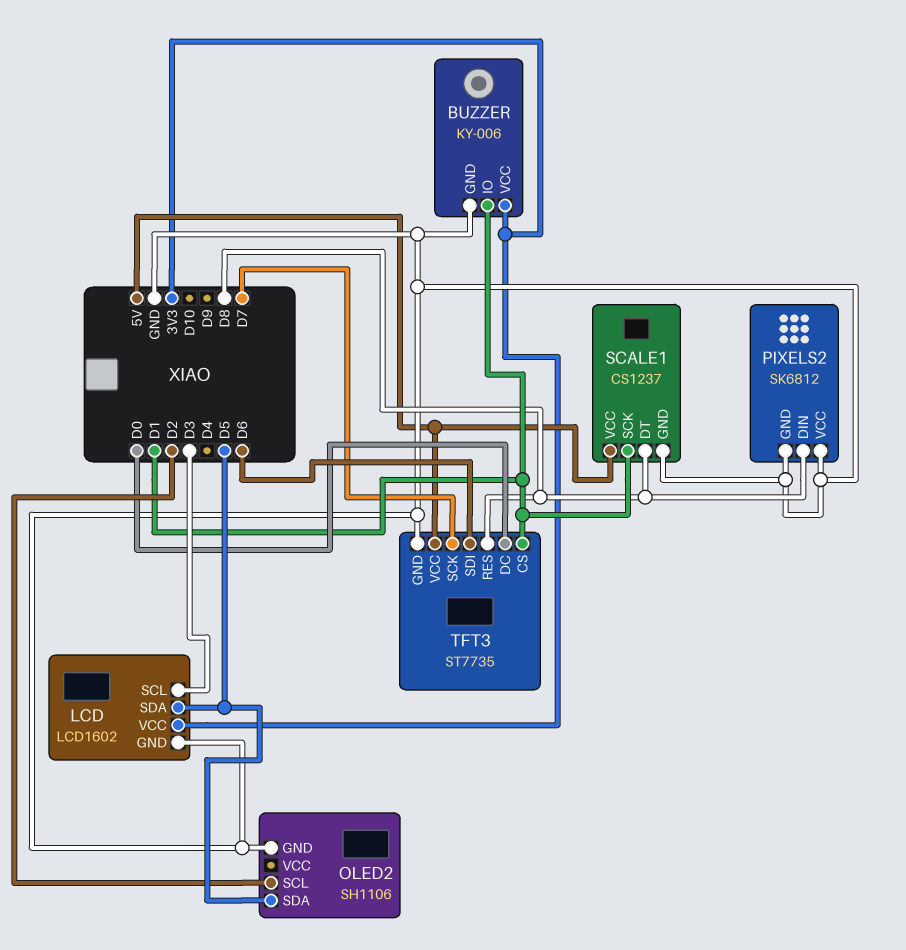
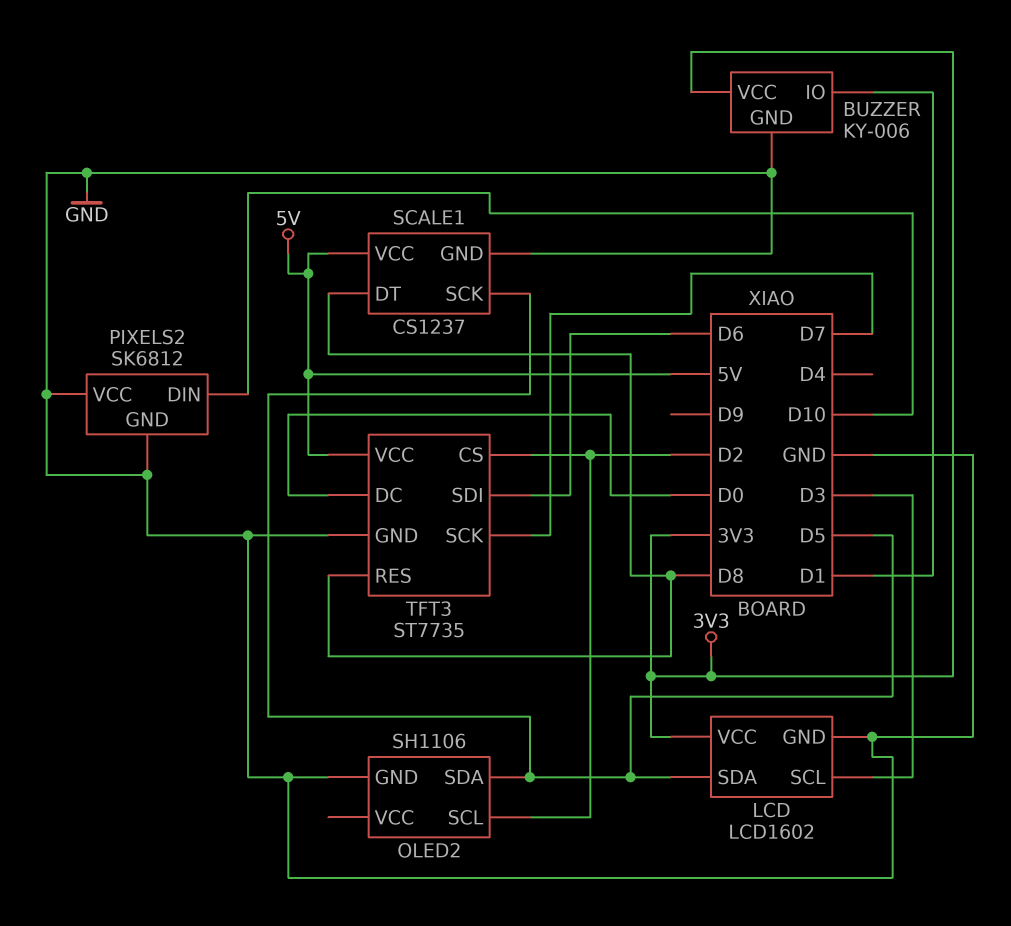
PIXELS2 pin DIN: D8 -> D10
SCALE1 pin SCK: D1 -> D5
TFT3 pin CS: D1 -> D2

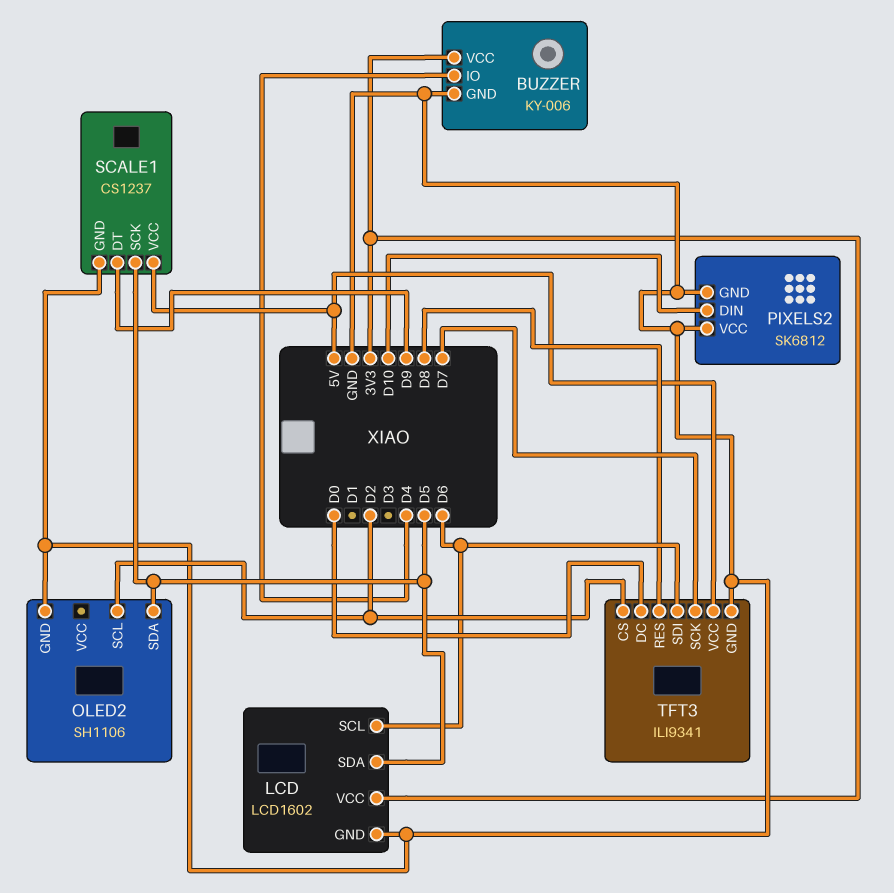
BUZZER pin IO: D1 -> D4
LCD pin SCL: D3 -> D6
SCALE1 pin DT: D8 -> D9
TFT3: ST7735 -> ILI9341

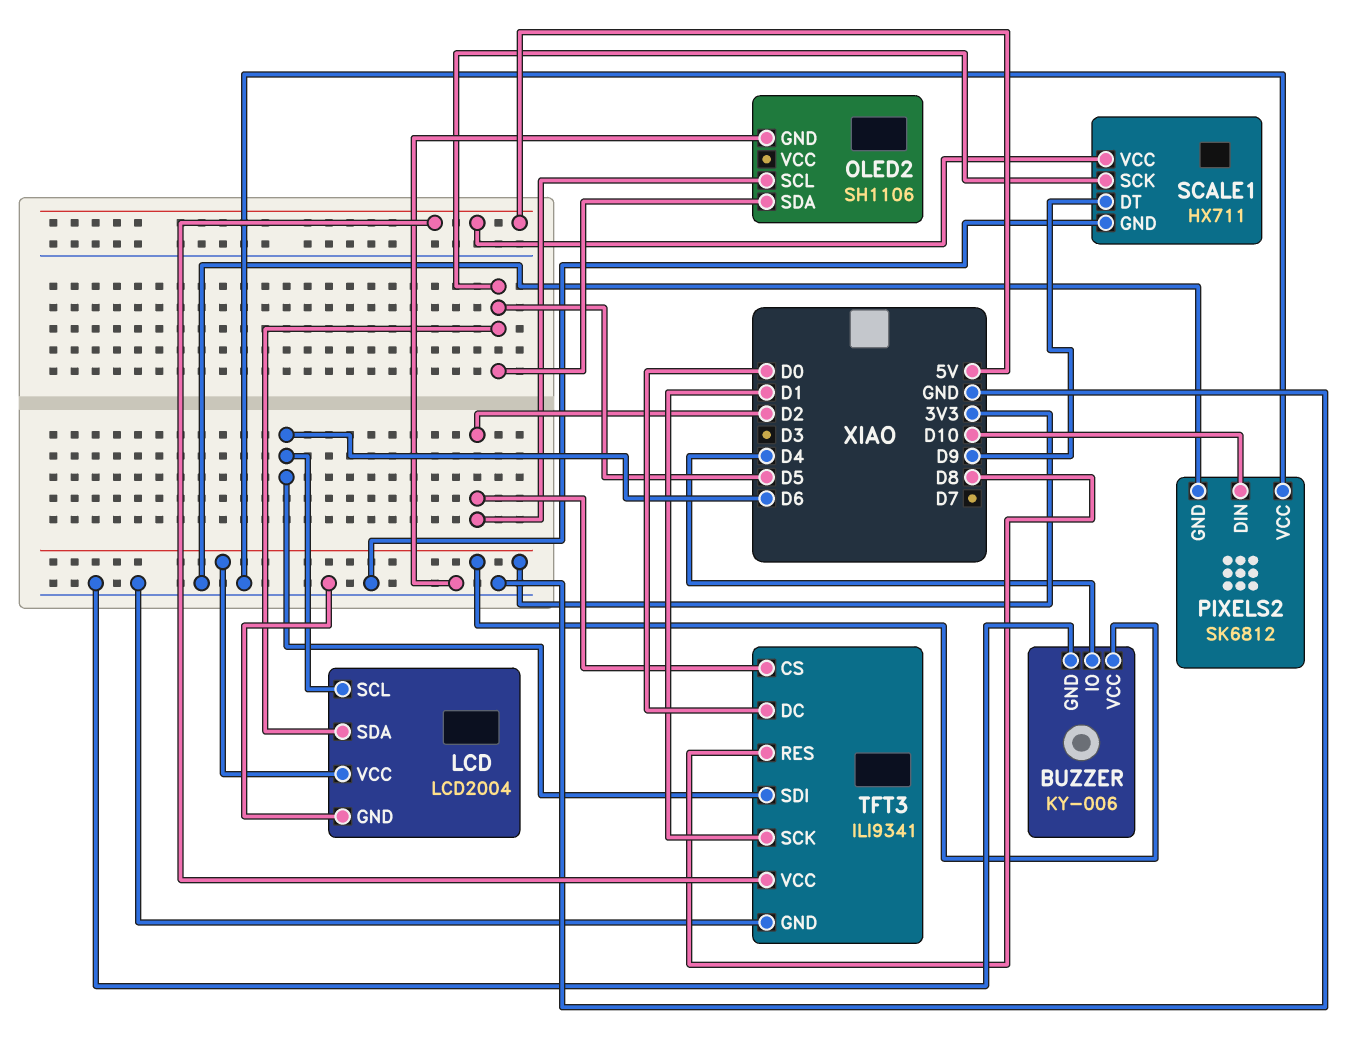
LCD: LCD1602 -> LCD2004
SCALE1: CS1237 -> HX711
TFT3 pin SCK: D7 -> D1

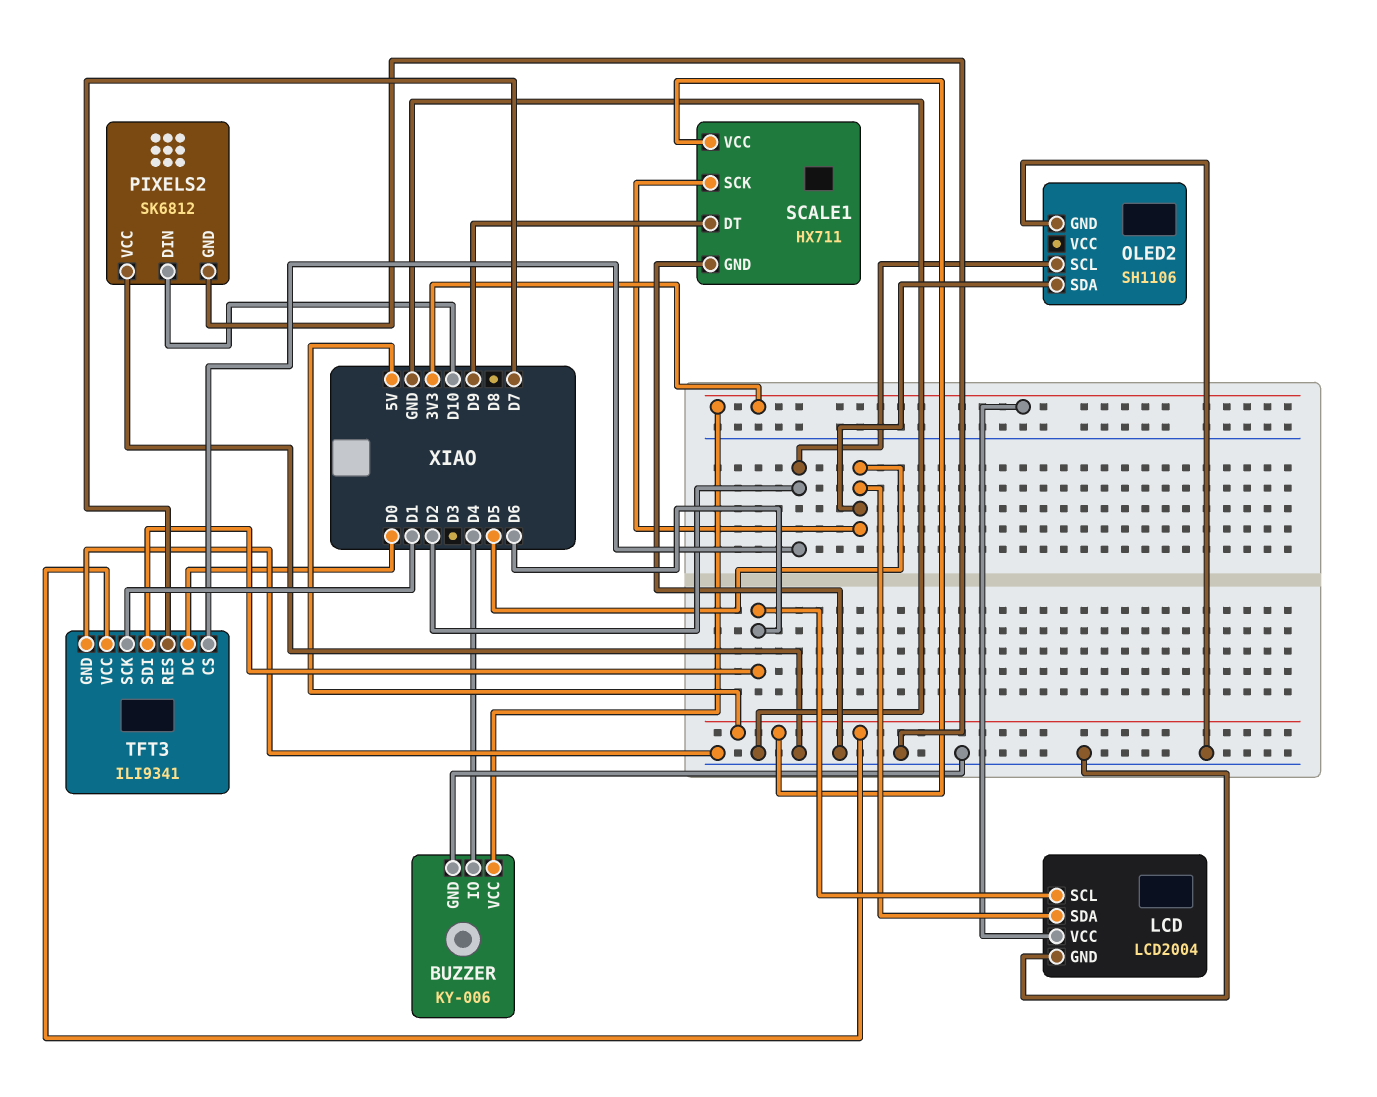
TFT3 pin RES: D8 -> D7

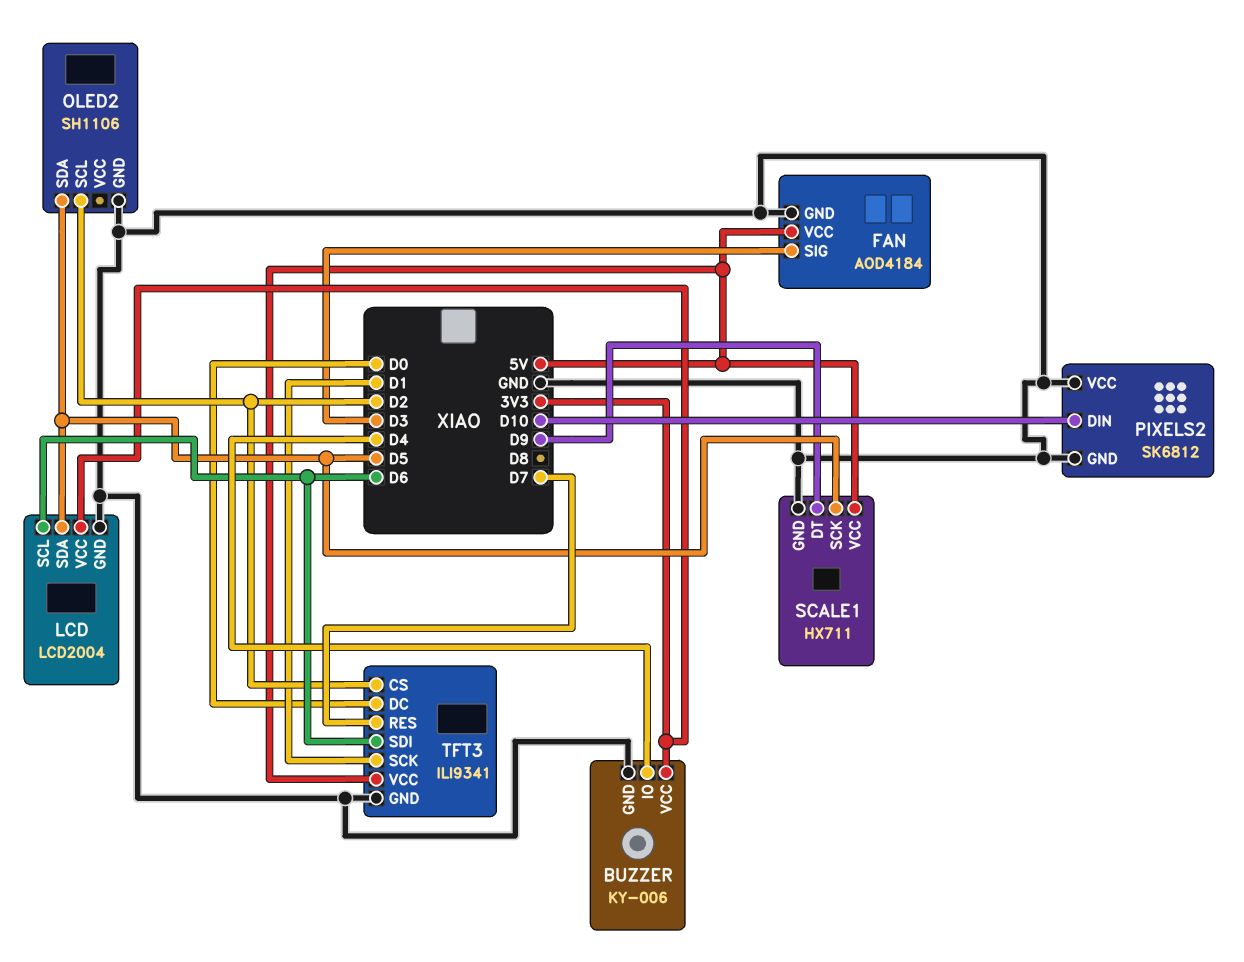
FAN: none -> AOD4184
FAN pin GND: none -> GND
FAN pin SIG: none -> D3
FAN pin VCC: none -> 5V

